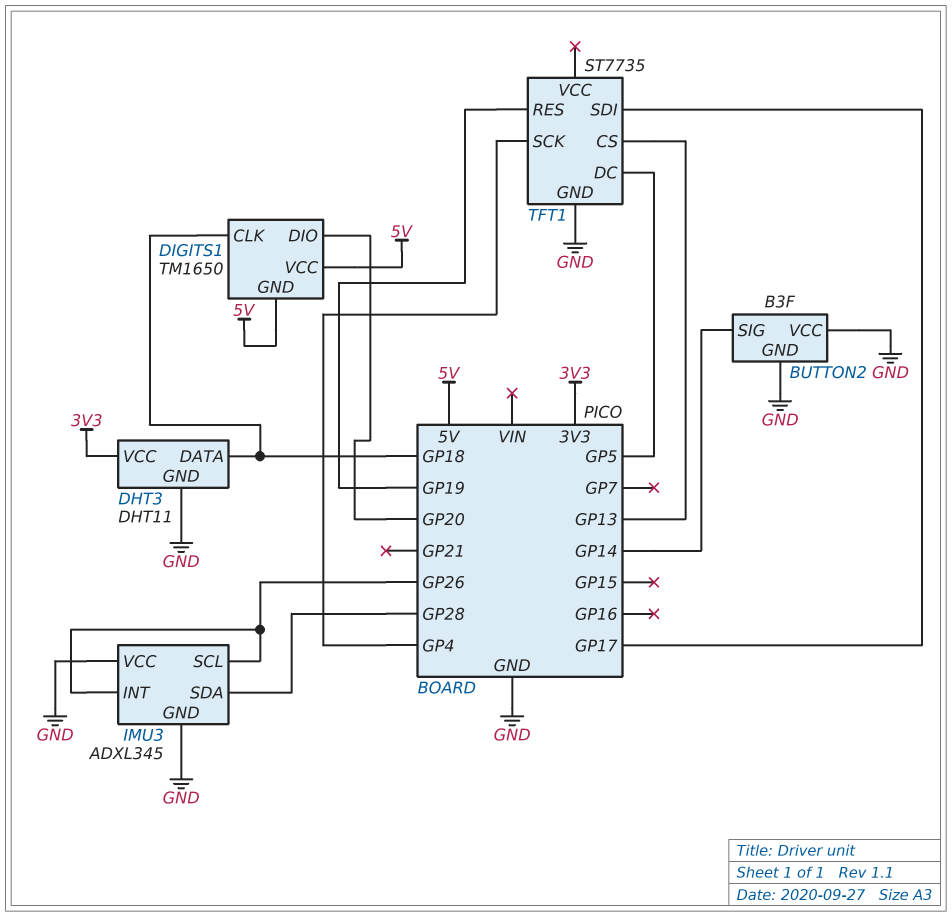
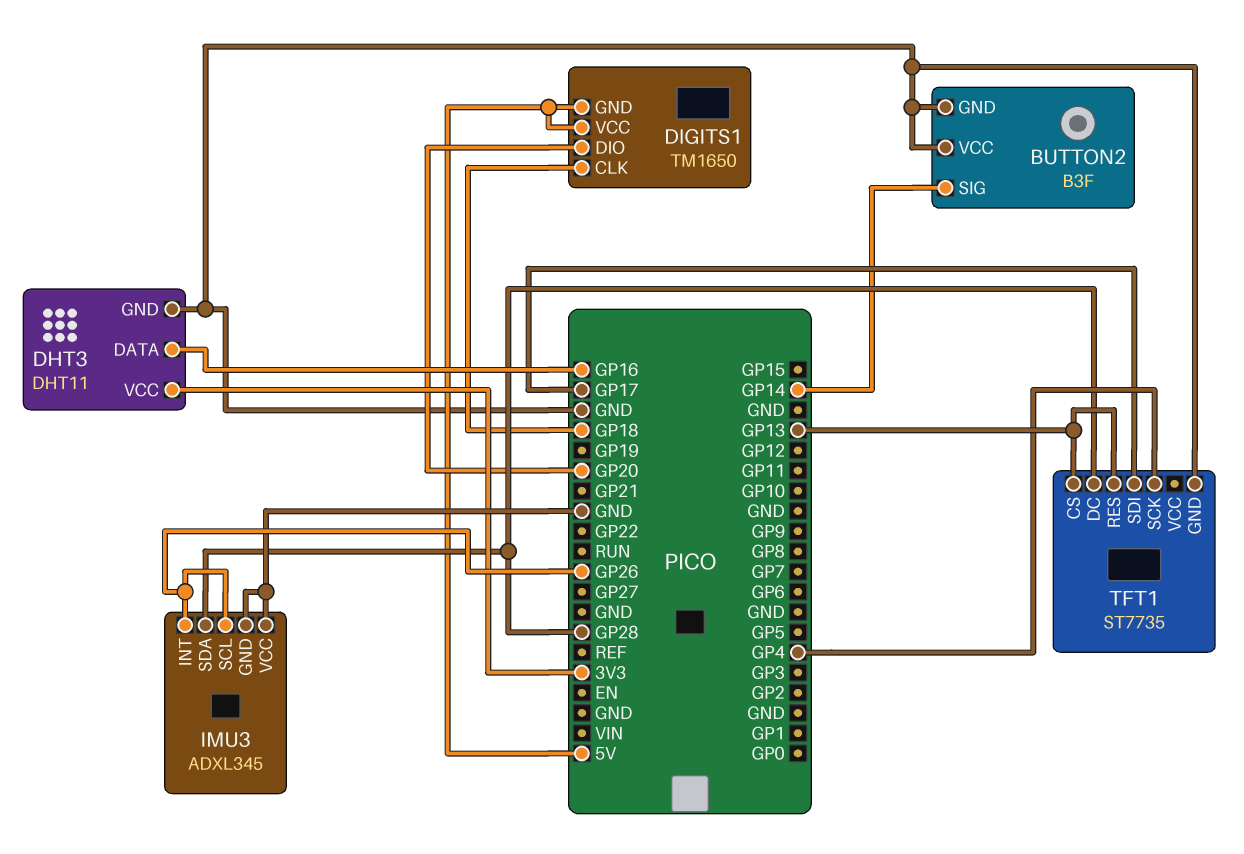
DHT3 pin DATA: GP18 -> GP16
TFT1 pin DC: GP5 -> GP28
TFT1 pin RES: GP19 -> GP13

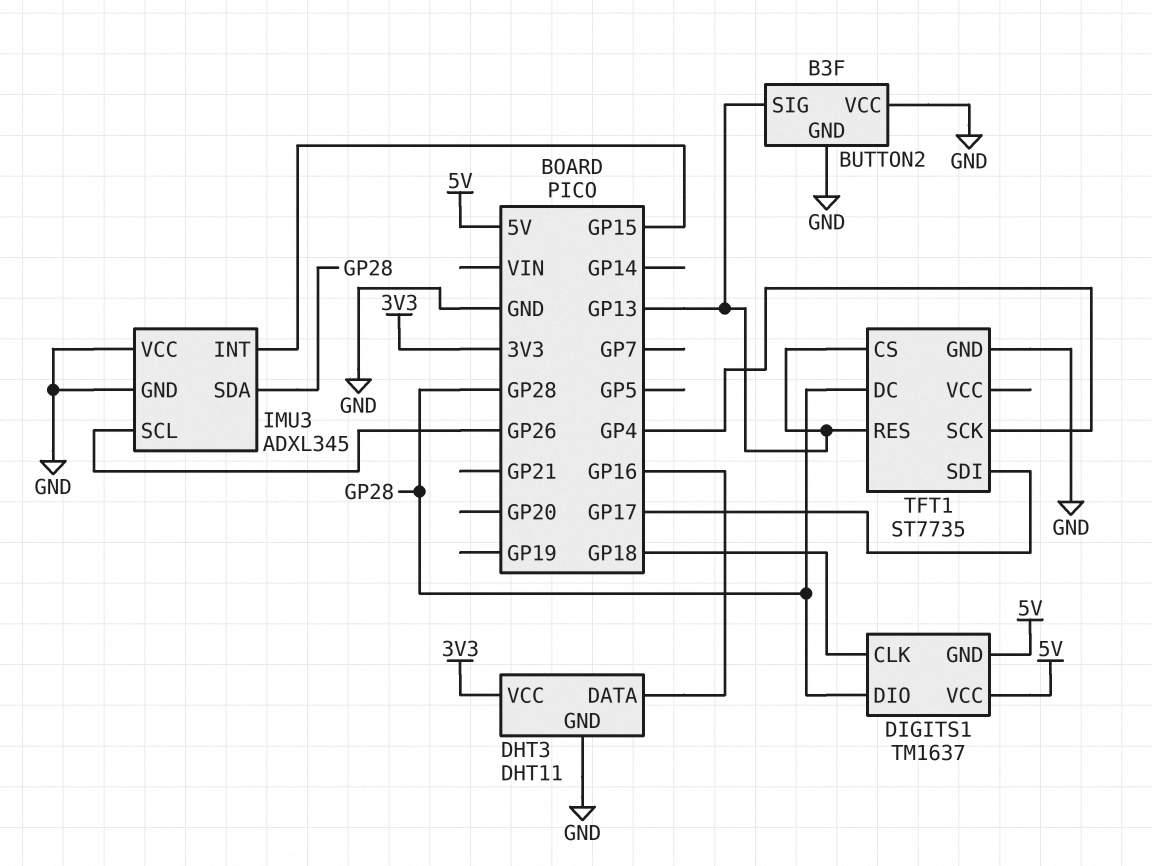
BUTTON2 pin SIG: GP14 -> GP13
DIGITS1: TM1650 -> TM1637
DIGITS1 pin DIO: GP20 -> GP28
IMU3 pin INT: GP26 -> GP15

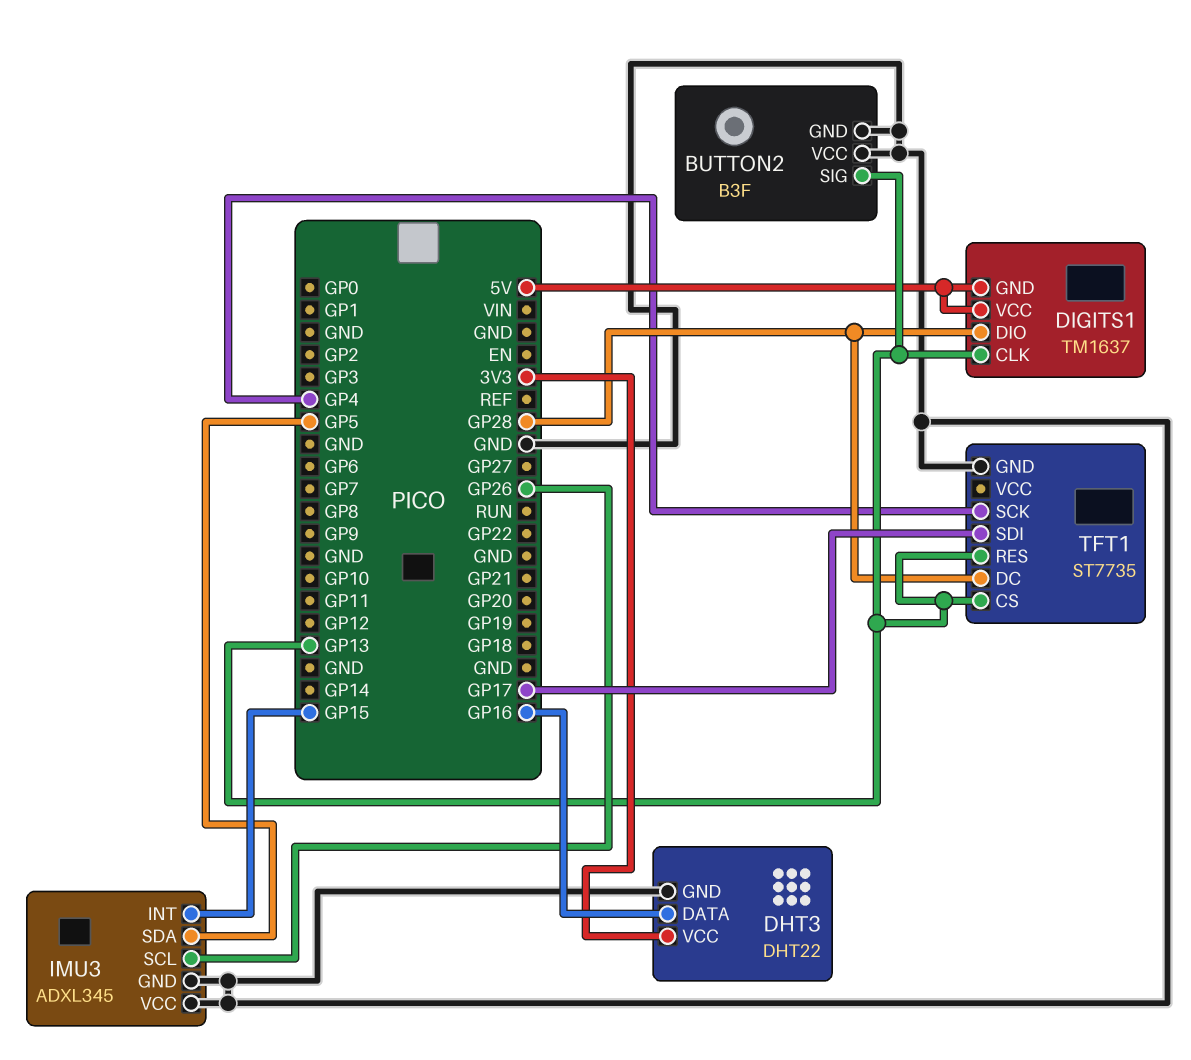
DHT3: DHT11 -> DHT22
DIGITS1 pin CLK: GP18 -> GP13
IMU3 pin SDA: GP28 -> GP5

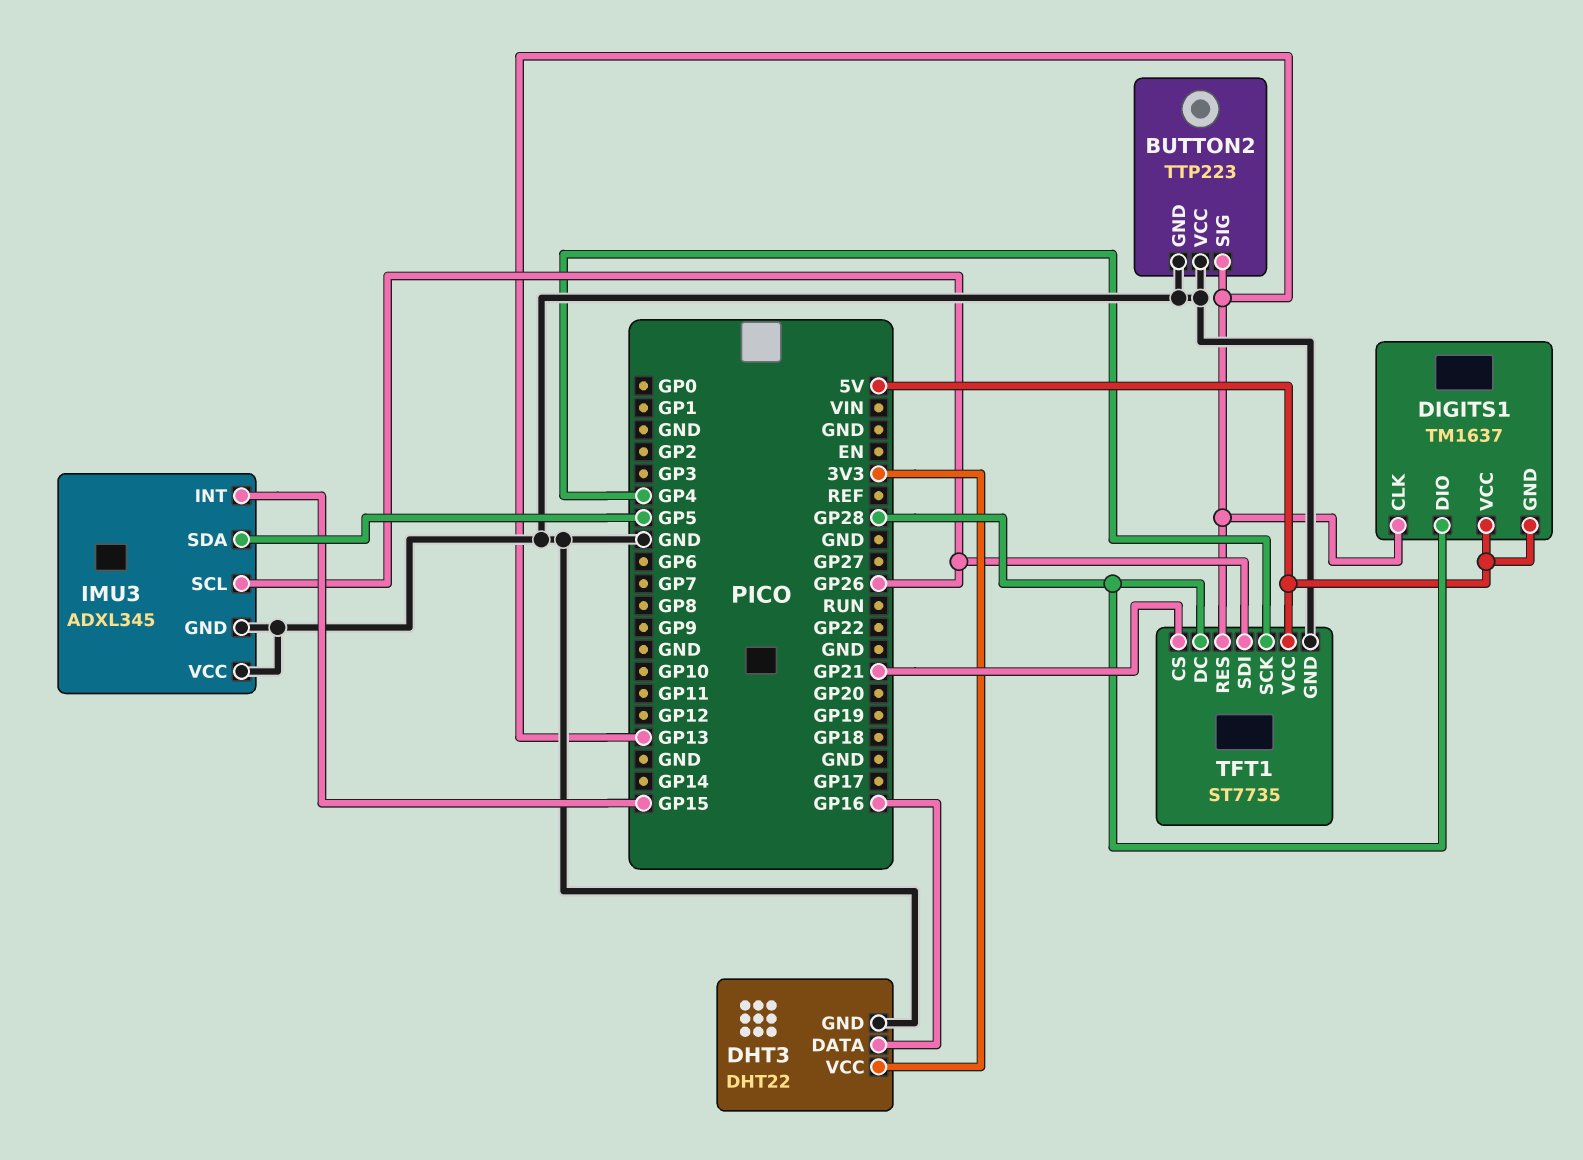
BUTTON2: B3F -> TTP223
TFT1 pin CS: GP13 -> GP21
TFT1 pin SDI: GP17 -> GP26
TFT1 pin VCC: none -> 5V

